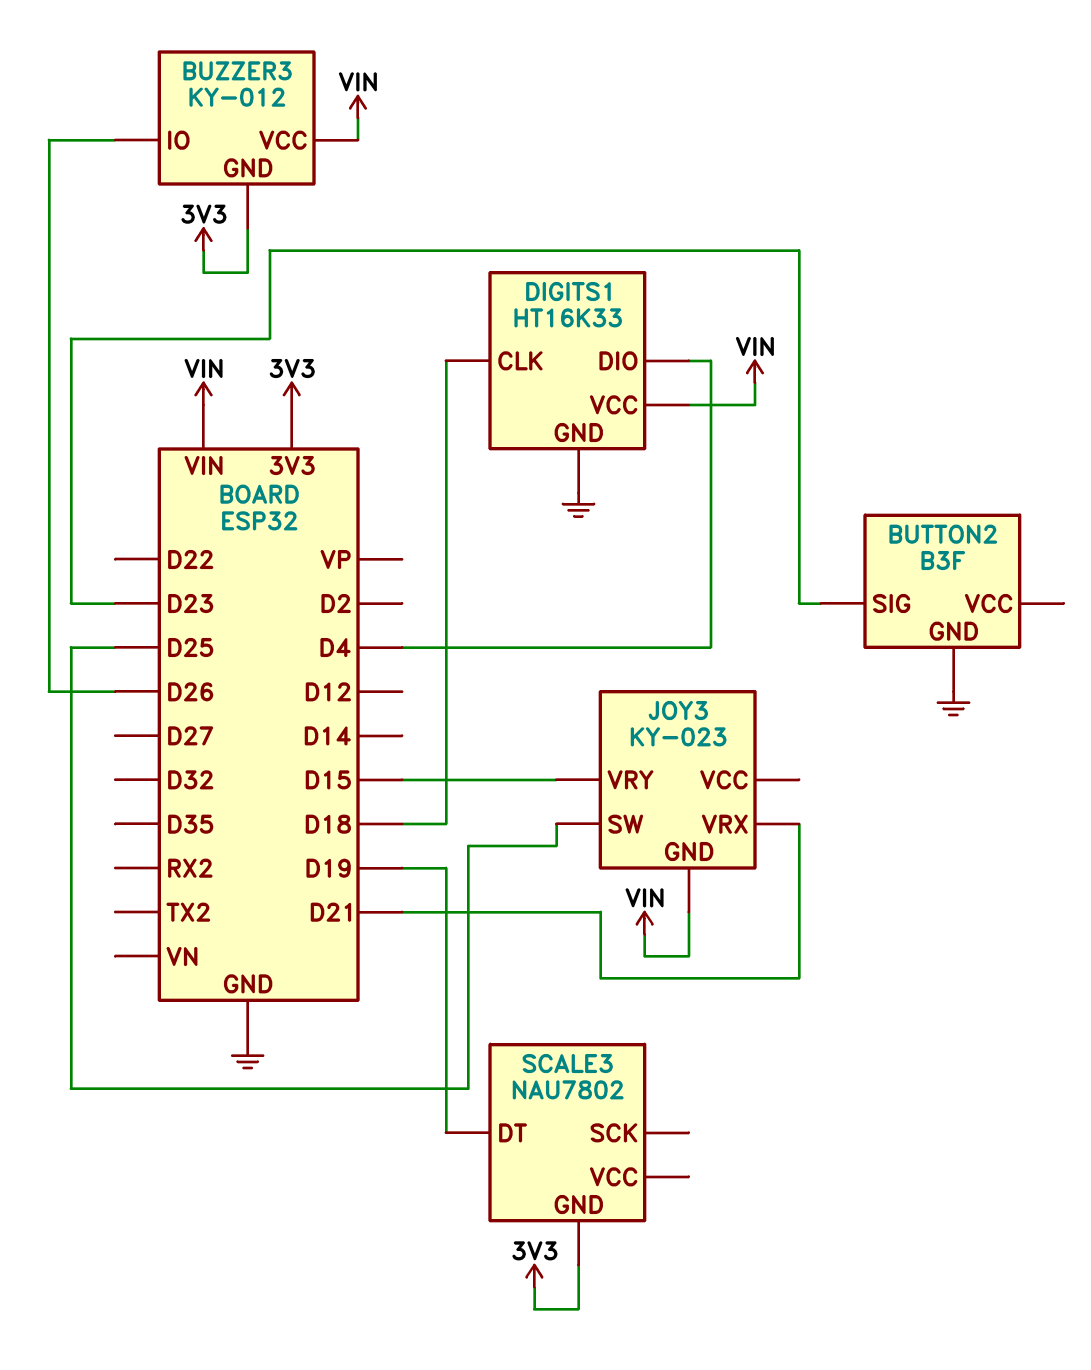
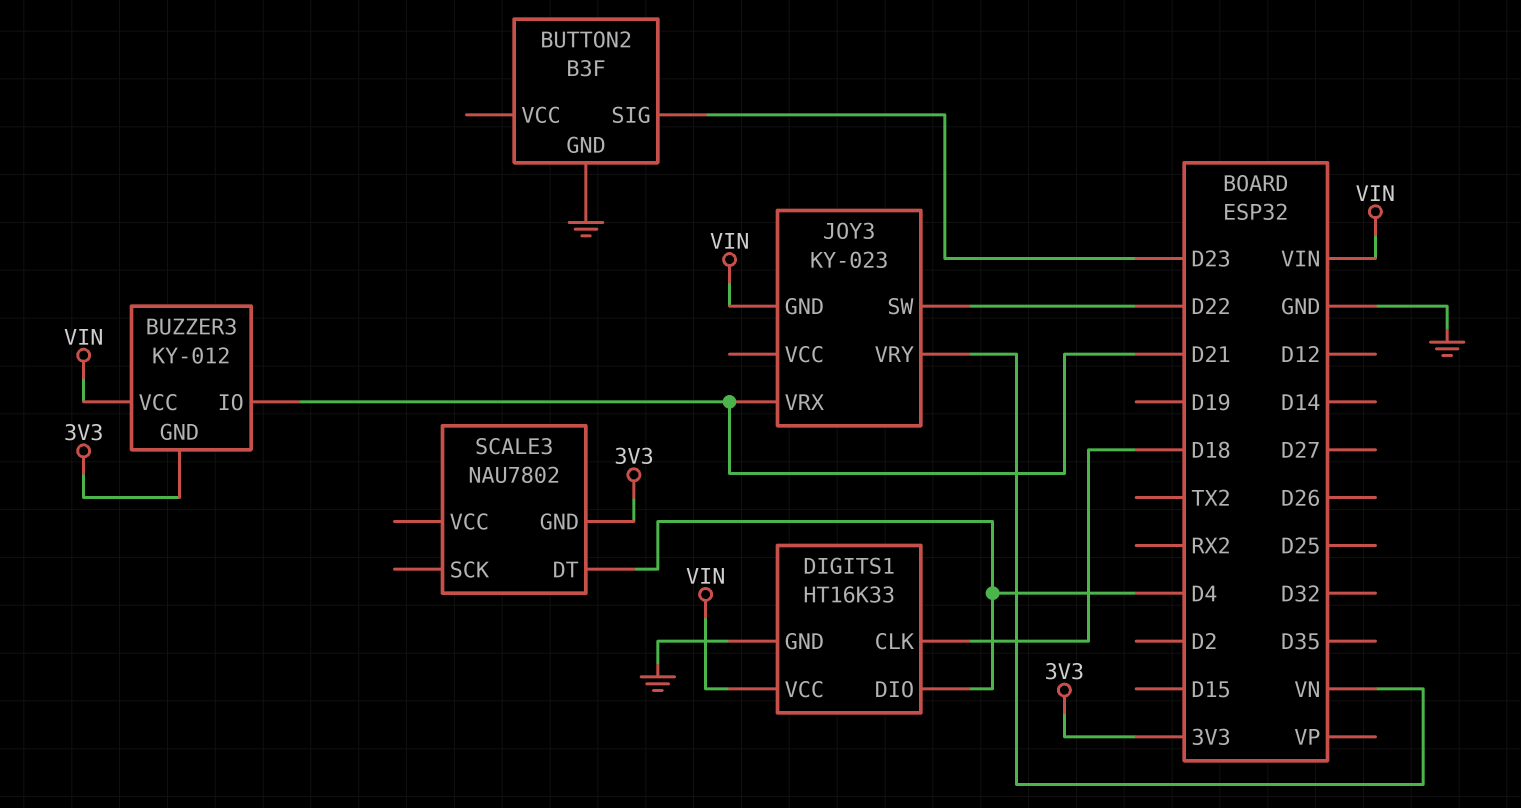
BUZZER3 pin IO: D26 -> D21
JOY3 pin SW: D25 -> D22
JOY3 pin VRY: D15 -> VN
SCALE3 pin DT: D19 -> D4

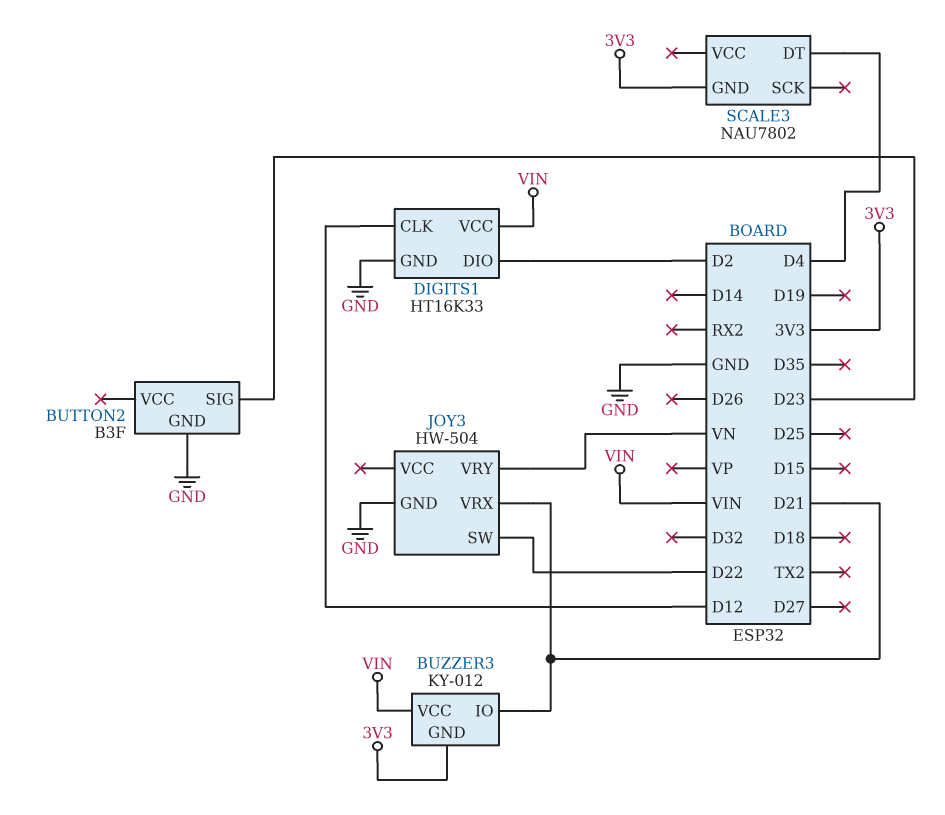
DIGITS1 pin CLK: D18 -> D12
DIGITS1 pin DIO: D4 -> D2
JOY3: KY-023 -> HW-504
JOY3 pin GND: VIN -> GND

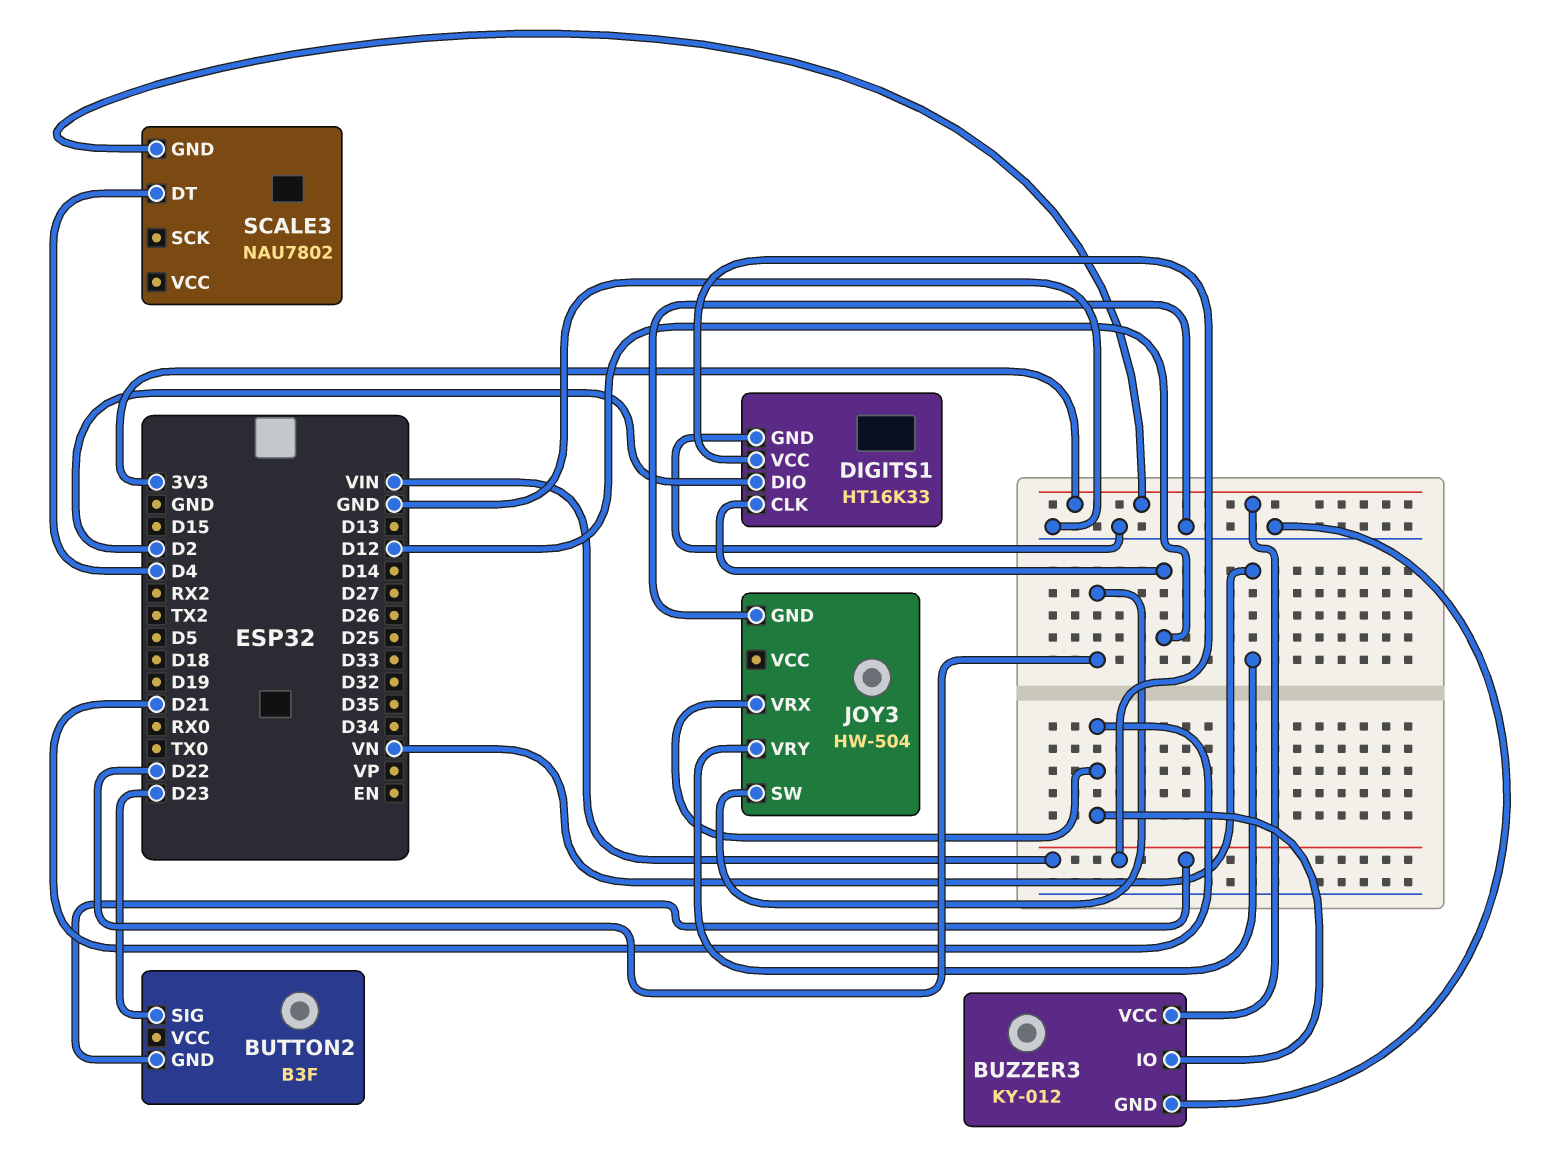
BUTTON2 pin GND: GND -> VIN
BUZZER3 pin GND: 3V3 -> GND
BUZZER3 pin VCC: VIN -> 3V3

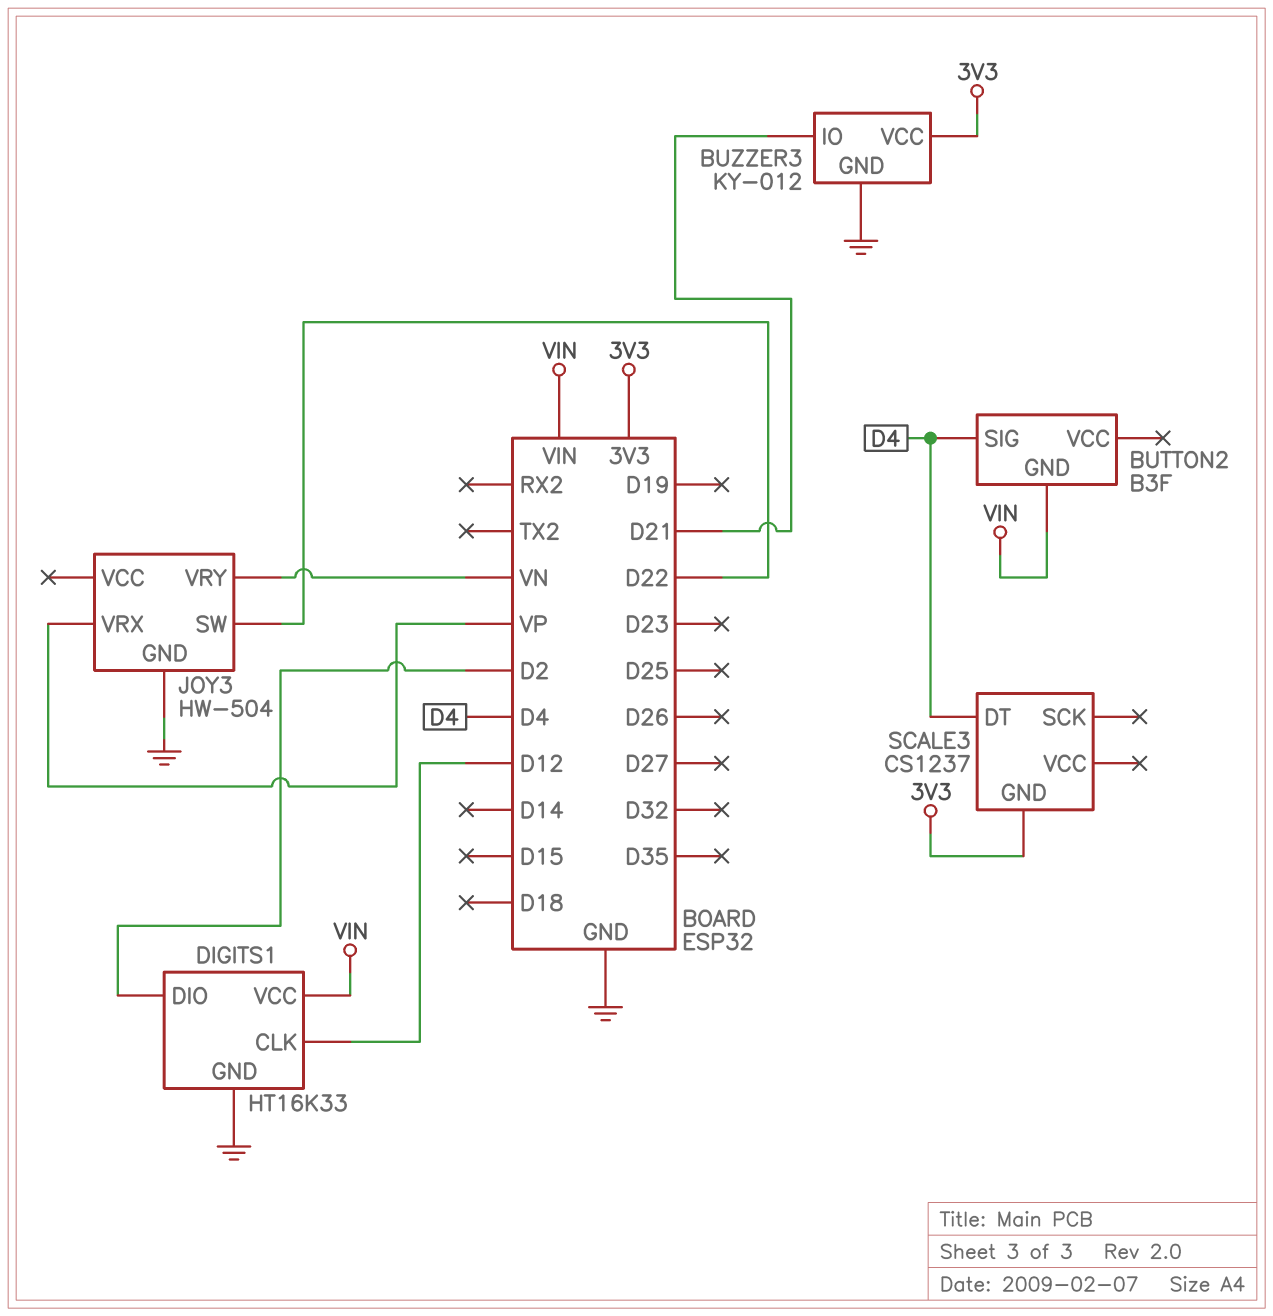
BUTTON2 pin SIG: D23 -> D4
JOY3 pin VRX: D21 -> VP
SCALE3: NAU7802 -> CS1237

